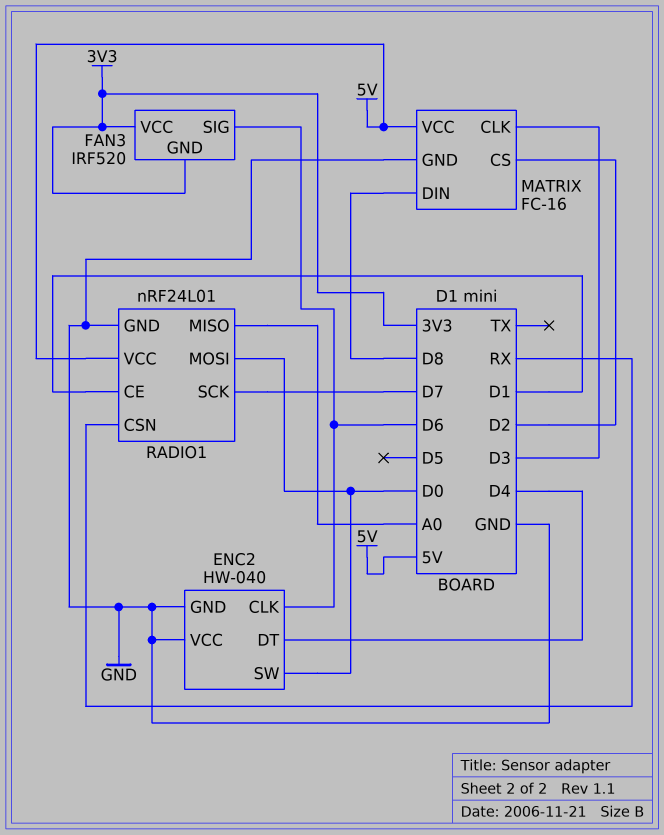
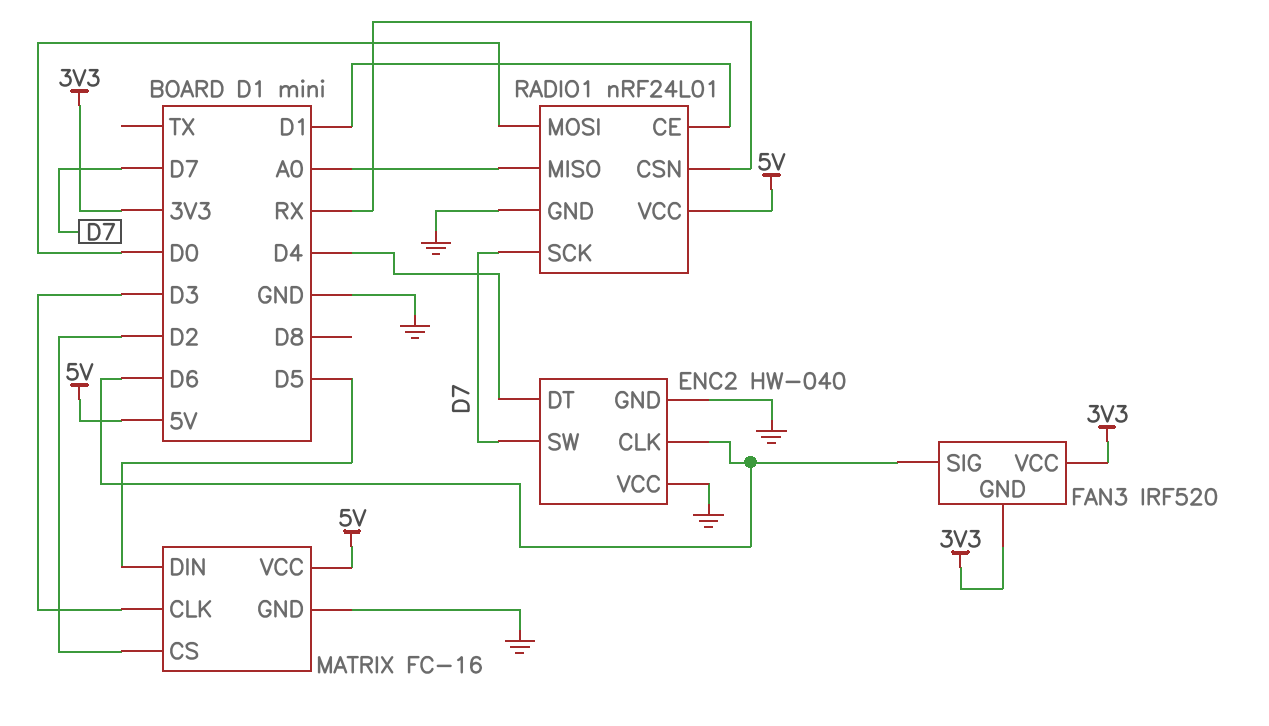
ENC2 pin SW: D0 -> D7
MATRIX pin DIN: D8 -> D5

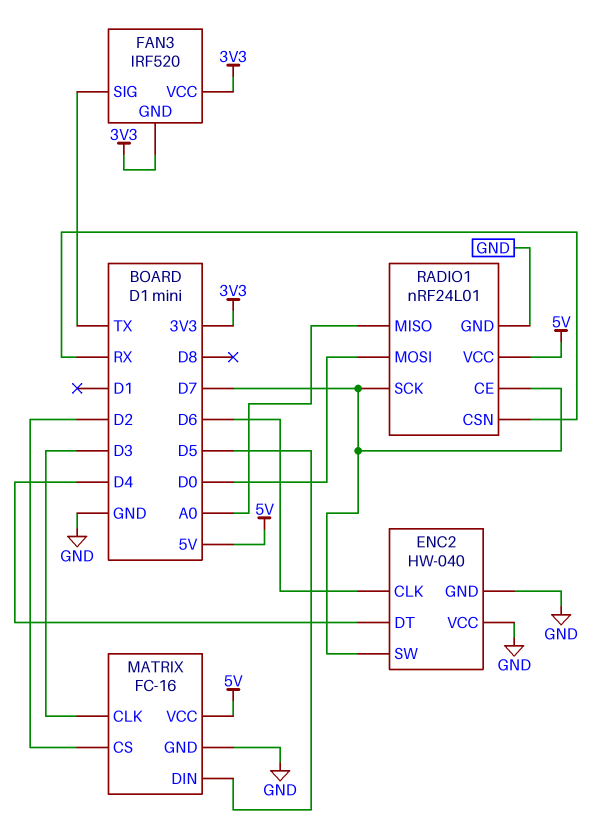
FAN3 pin SIG: D6 -> TX
RADIO1 pin CE: D1 -> D7

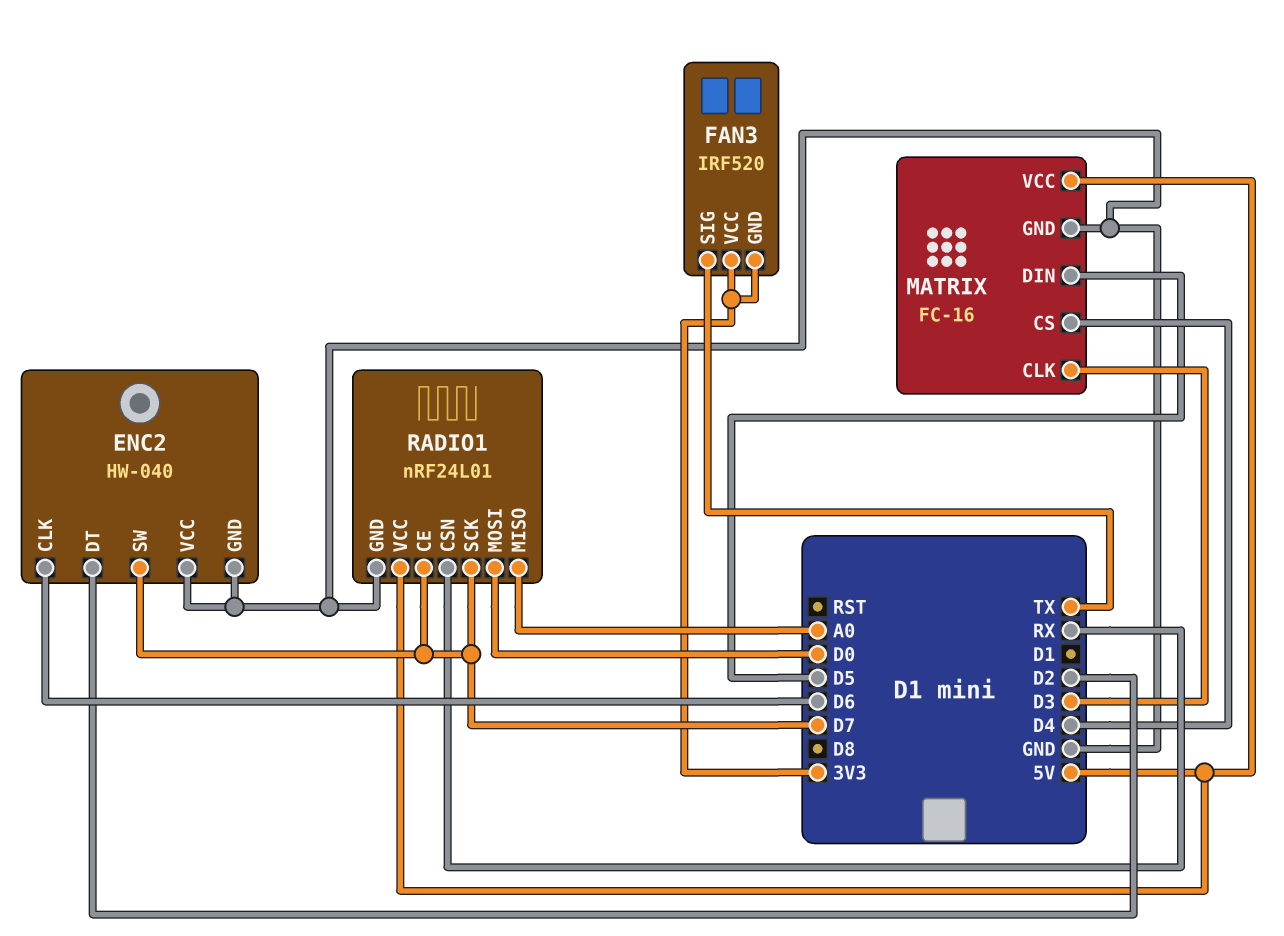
ENC2 pin DT: D4 -> D2
MATRIX pin CS: D2 -> D4

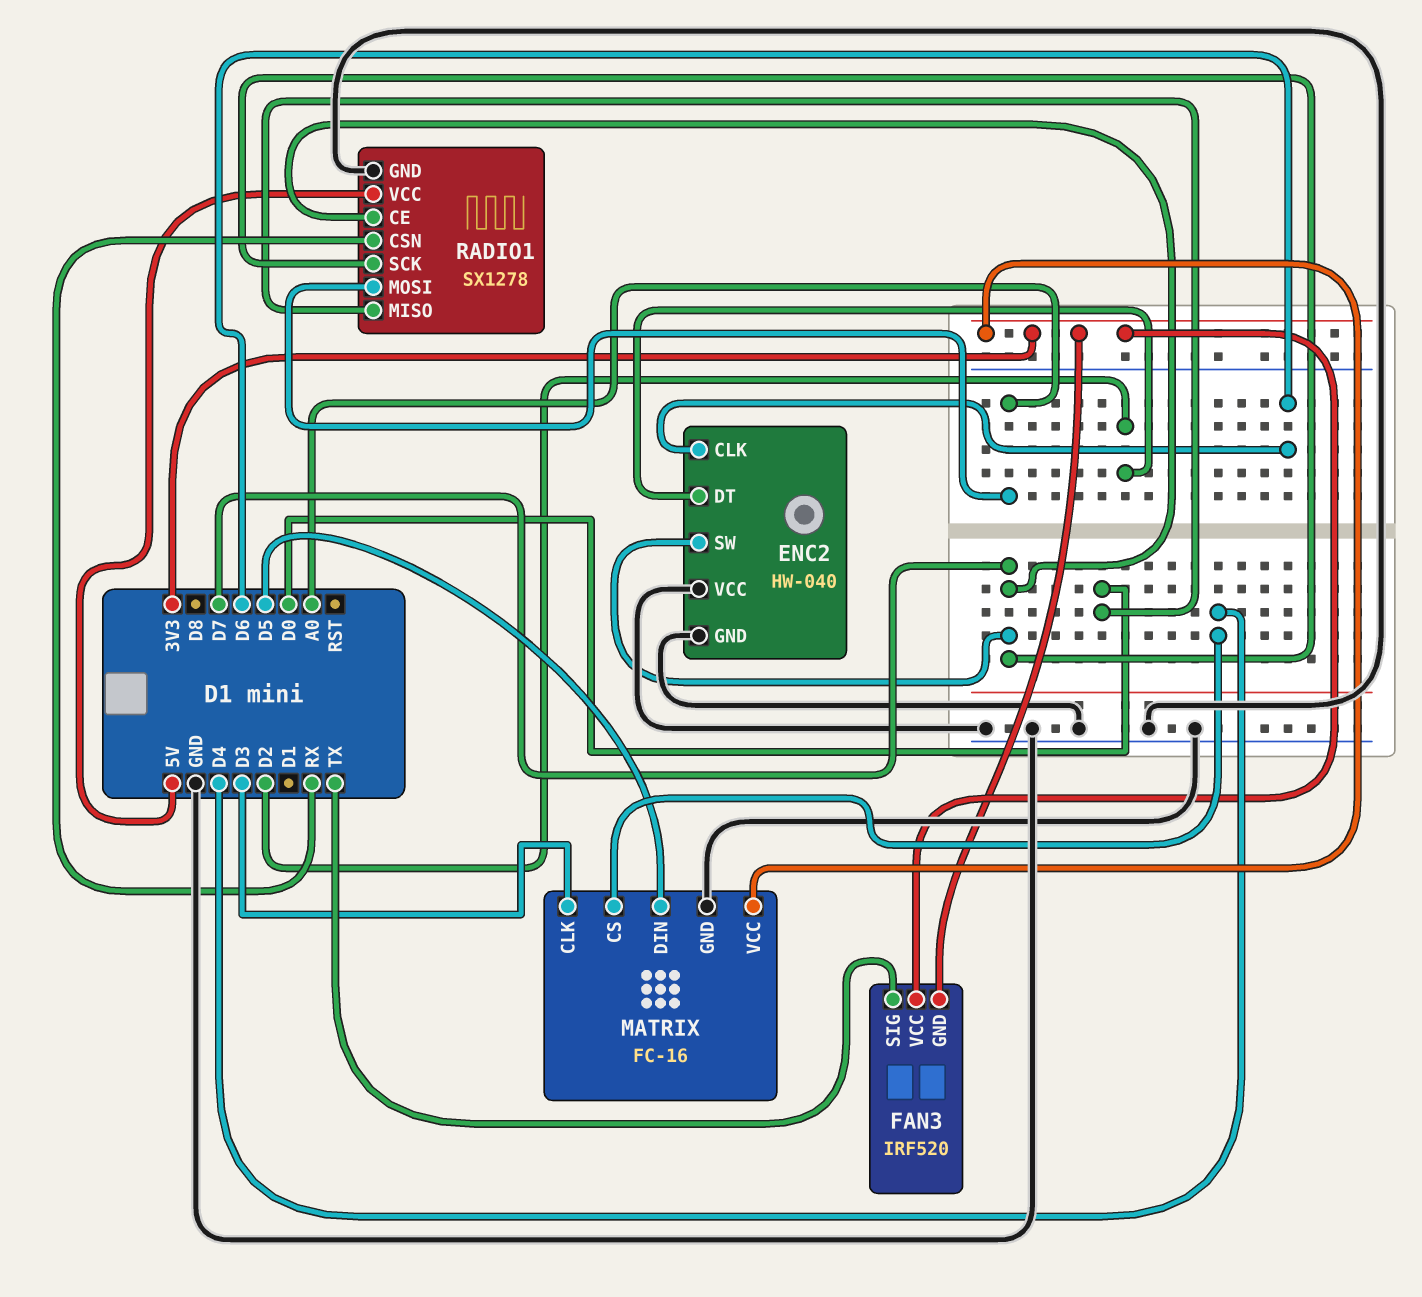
MATRIX pin VCC: 5V -> 3V3
RADIO1: nRF24L01 -> SX1278
RADIO1 pin MISO: A0 -> D0
RADIO1 pin MOSI: D0 -> A0

